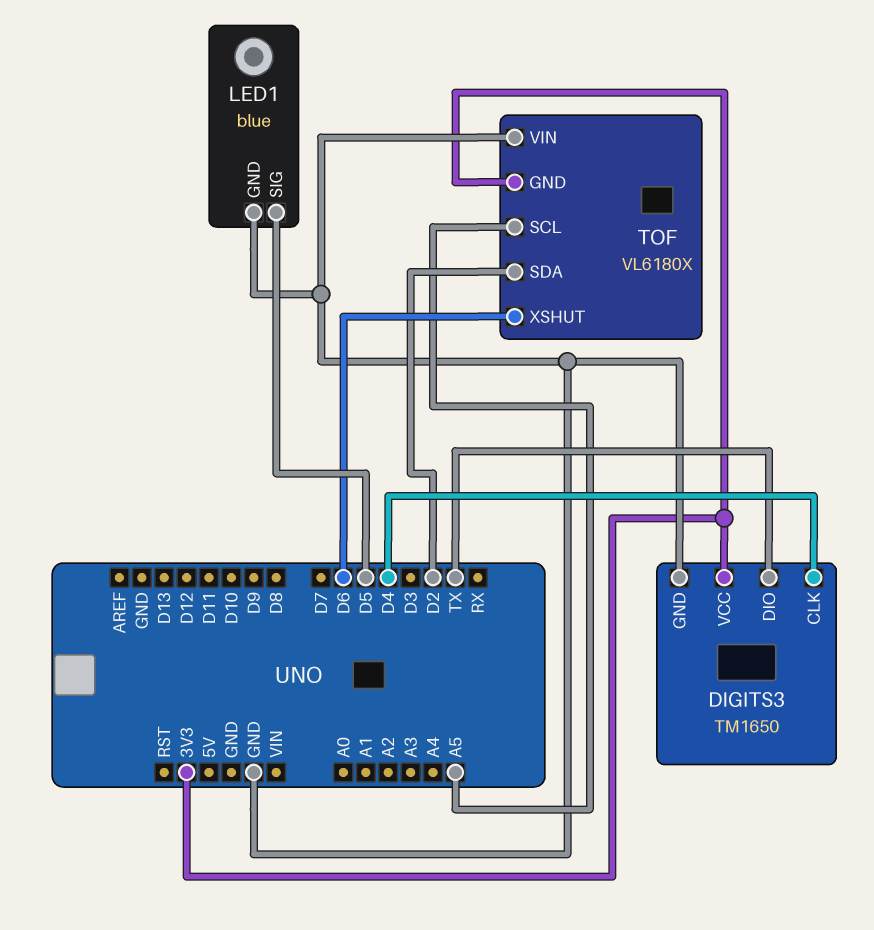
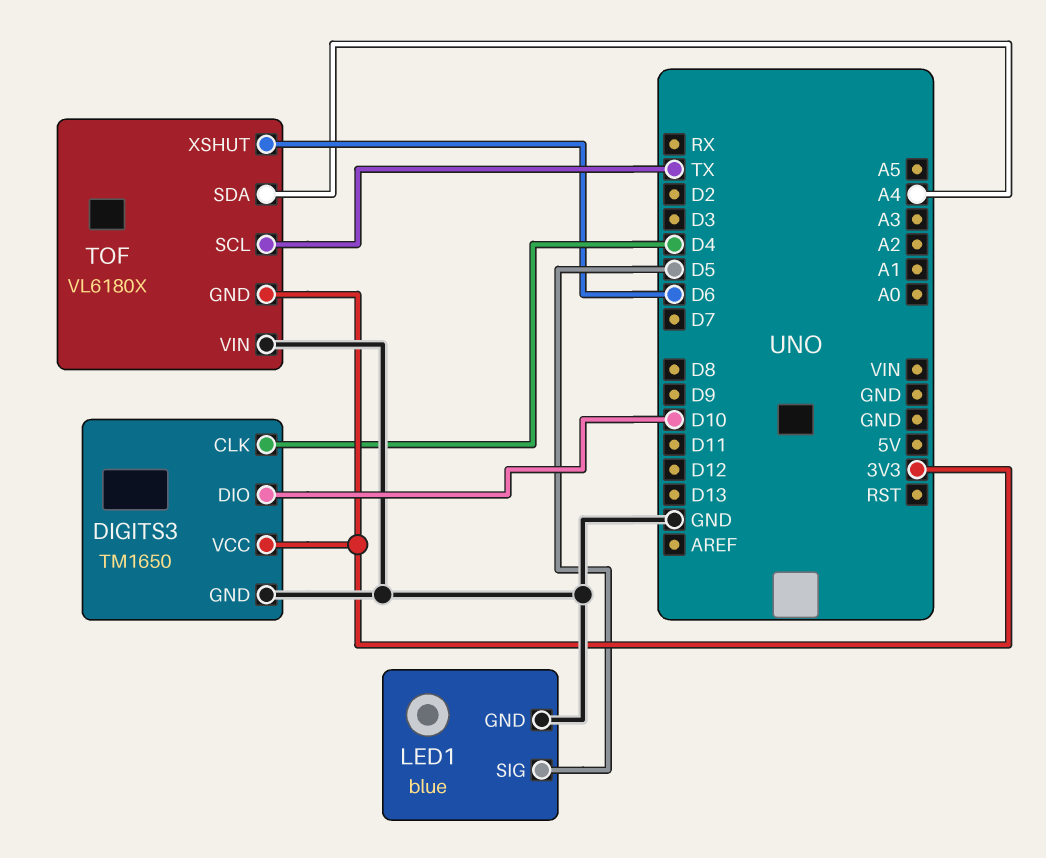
DIGITS3 pin DIO: TX -> D10
TOF pin SCL: A5 -> TX
TOF pin SDA: D2 -> A4

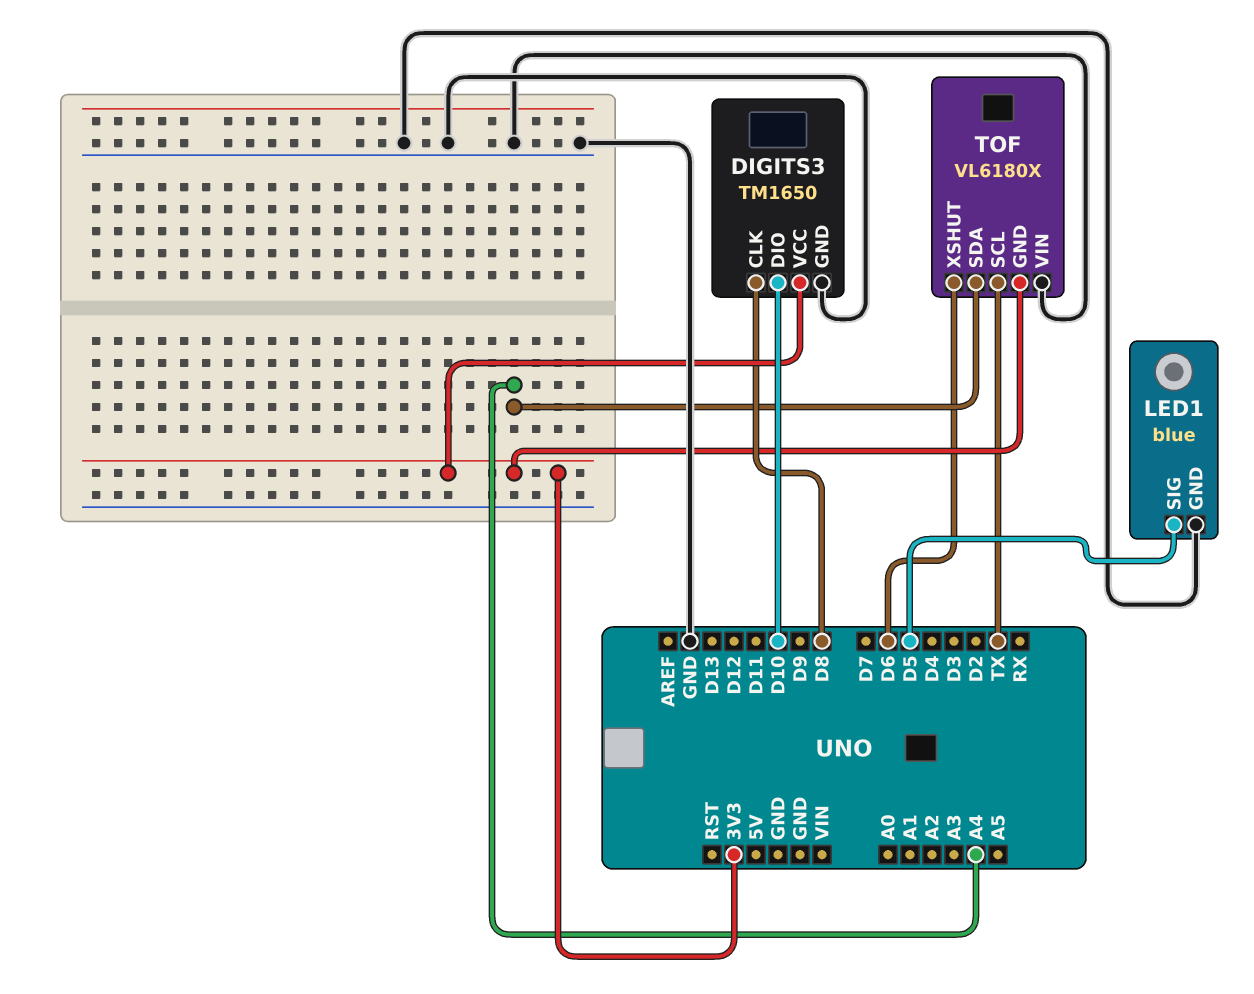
DIGITS3 pin CLK: D4 -> D8

